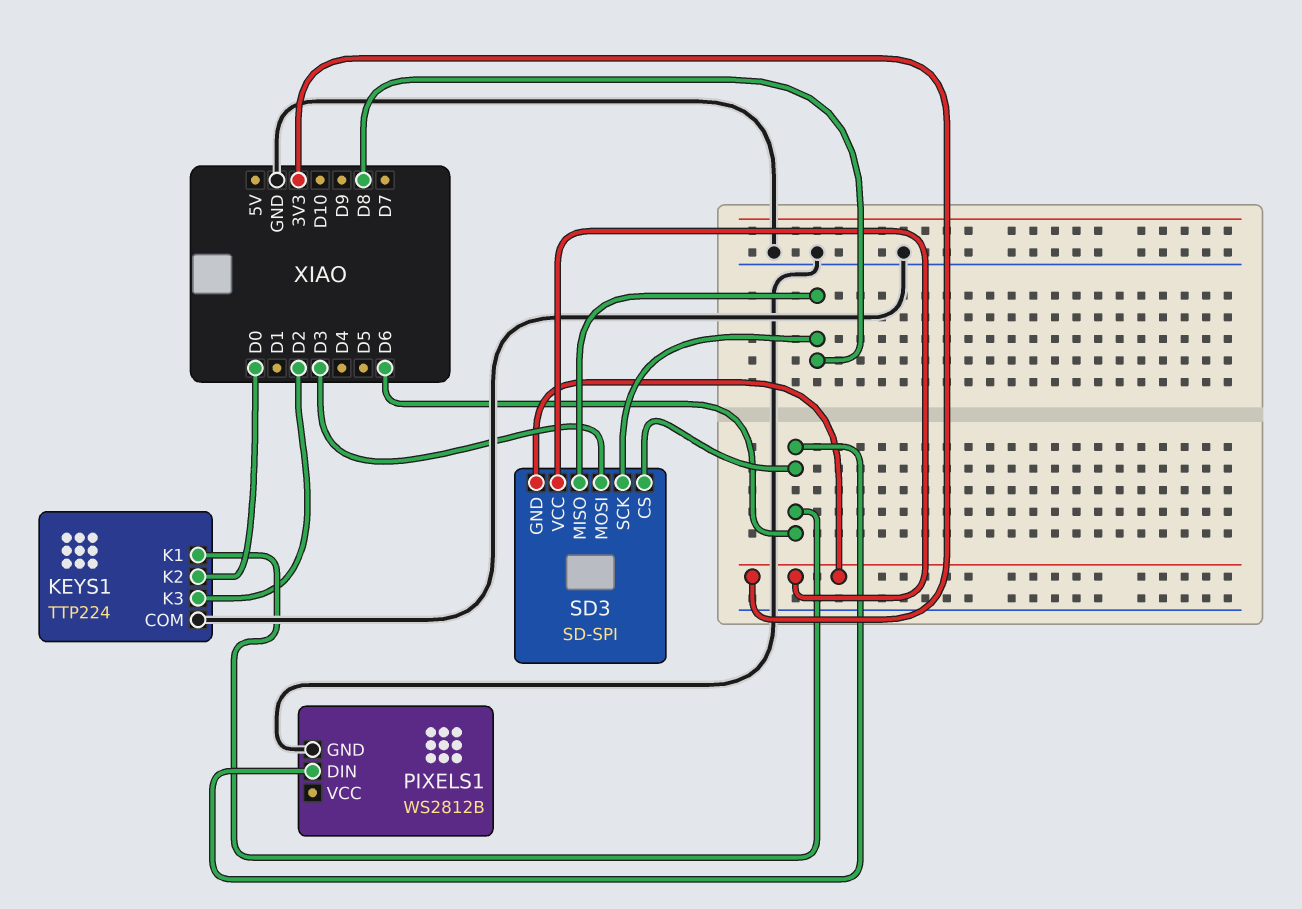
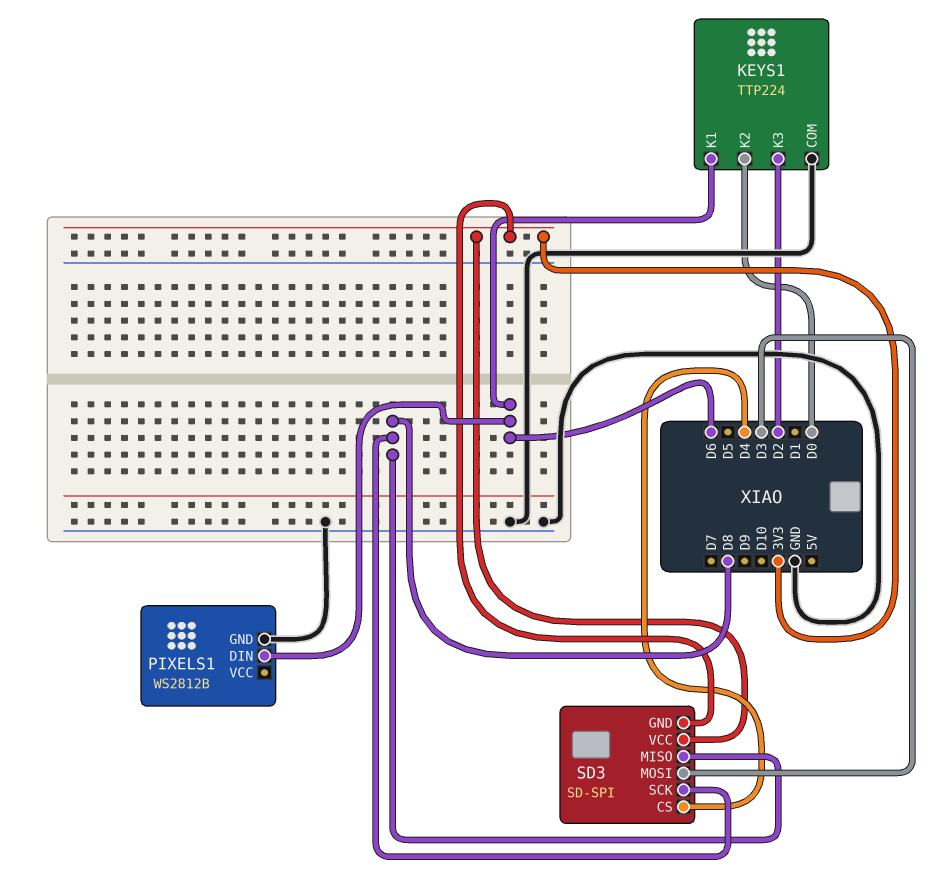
SD3 pin CS: D6 -> D4

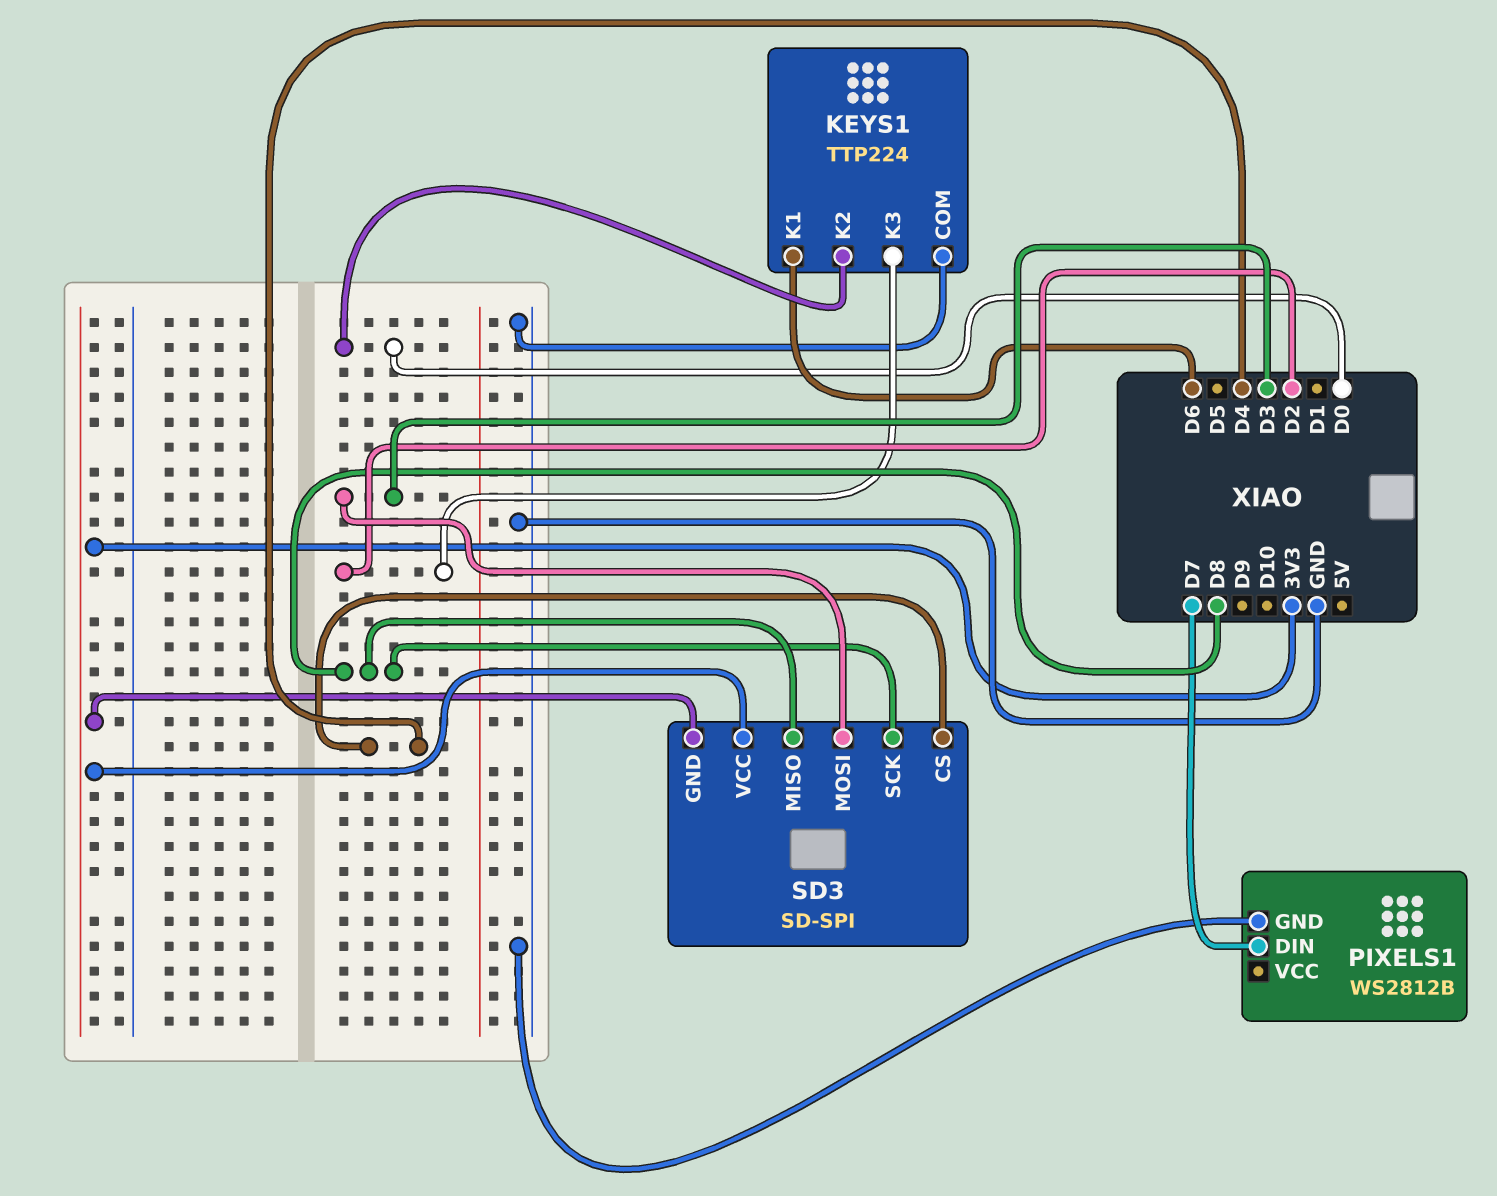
PIXELS1 pin DIN: D6 -> D7

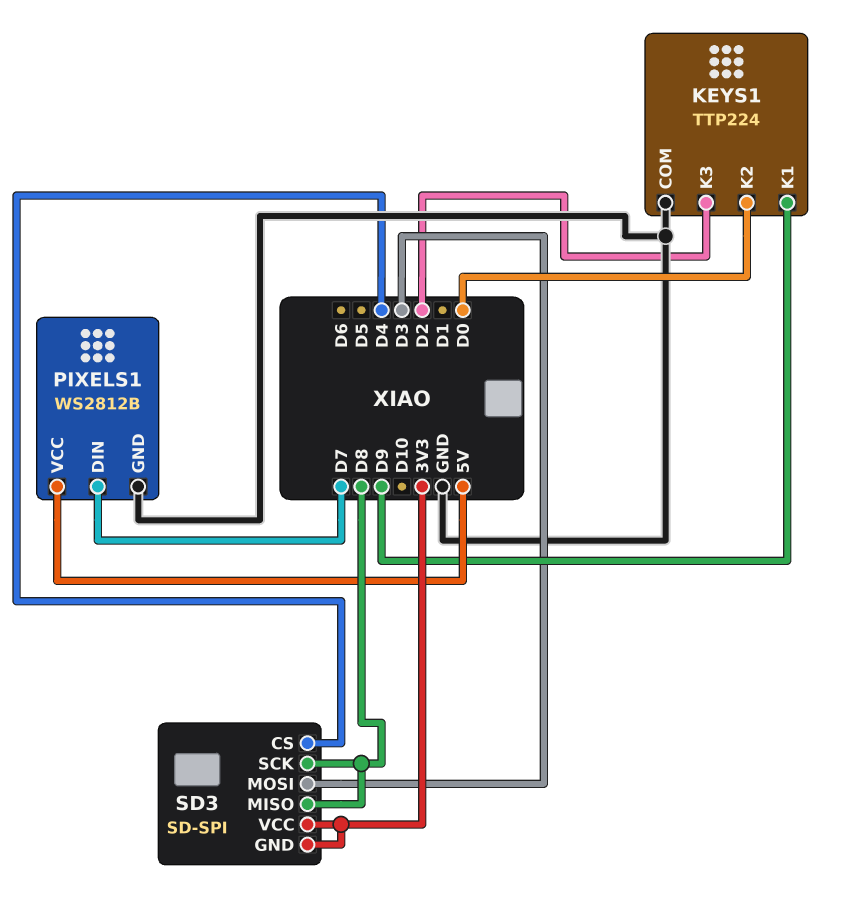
KEYS1 pin K1: D6 -> D9
PIXELS1 pin VCC: none -> 5V

